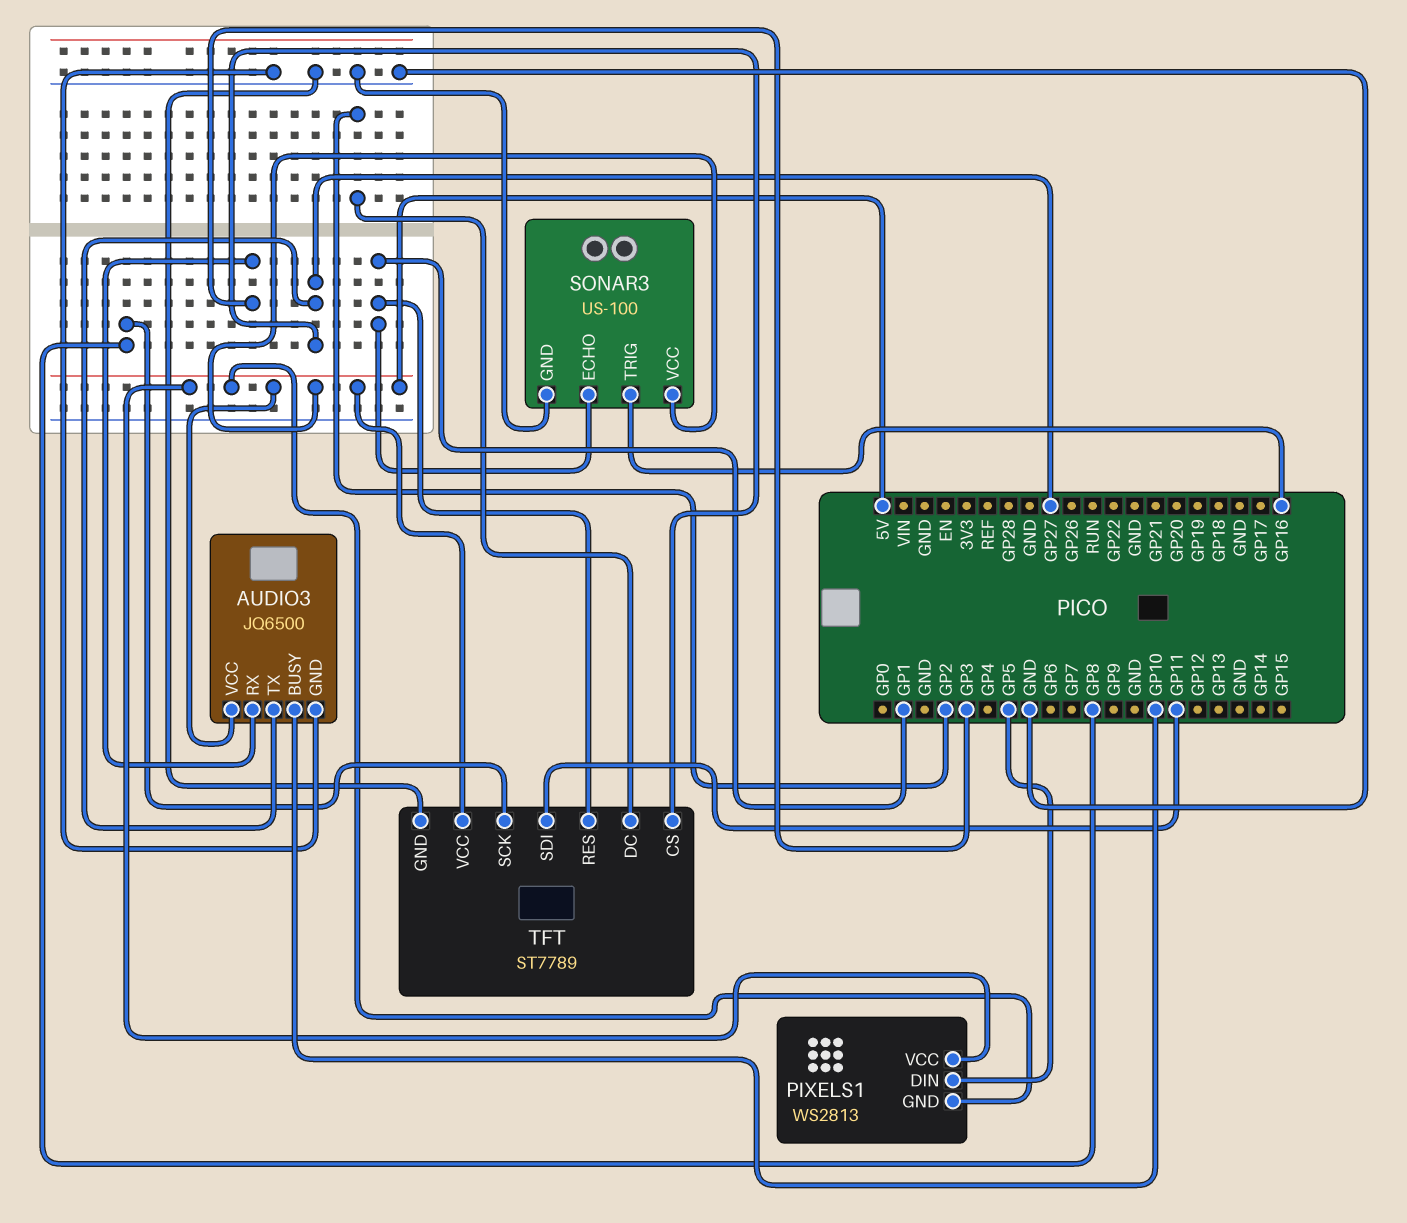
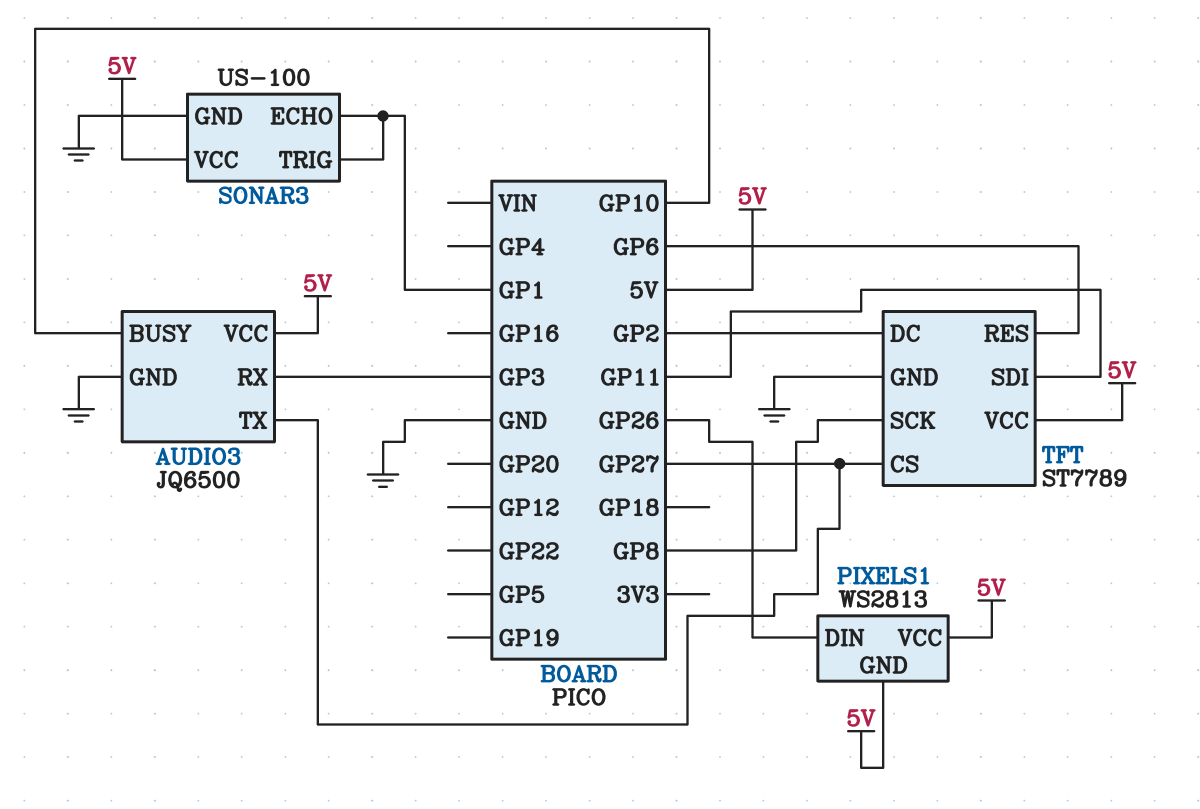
PIXELS1 pin DIN: GP5 -> GP26
SONAR3 pin TRIG: GP16 -> GP1
TFT pin RES: GP1 -> GP6

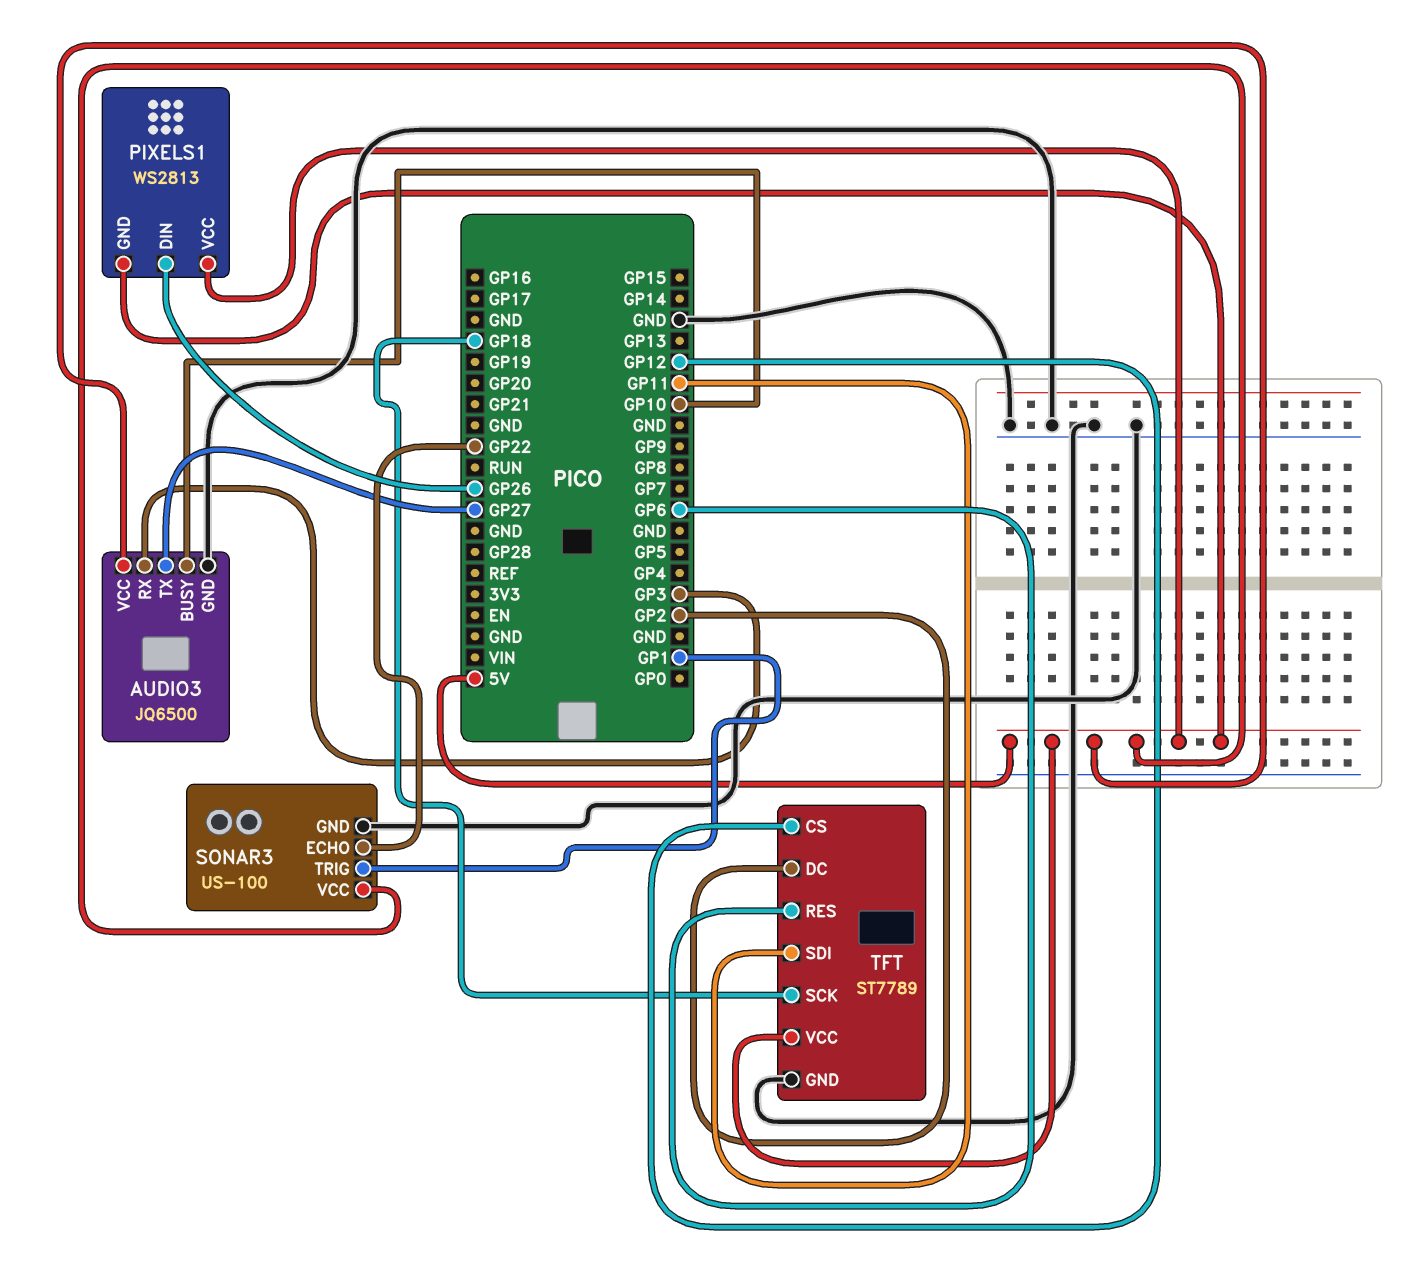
SONAR3 pin ECHO: GP1 -> GP22
TFT pin CS: GP27 -> GP12
TFT pin SCK: GP8 -> GP18

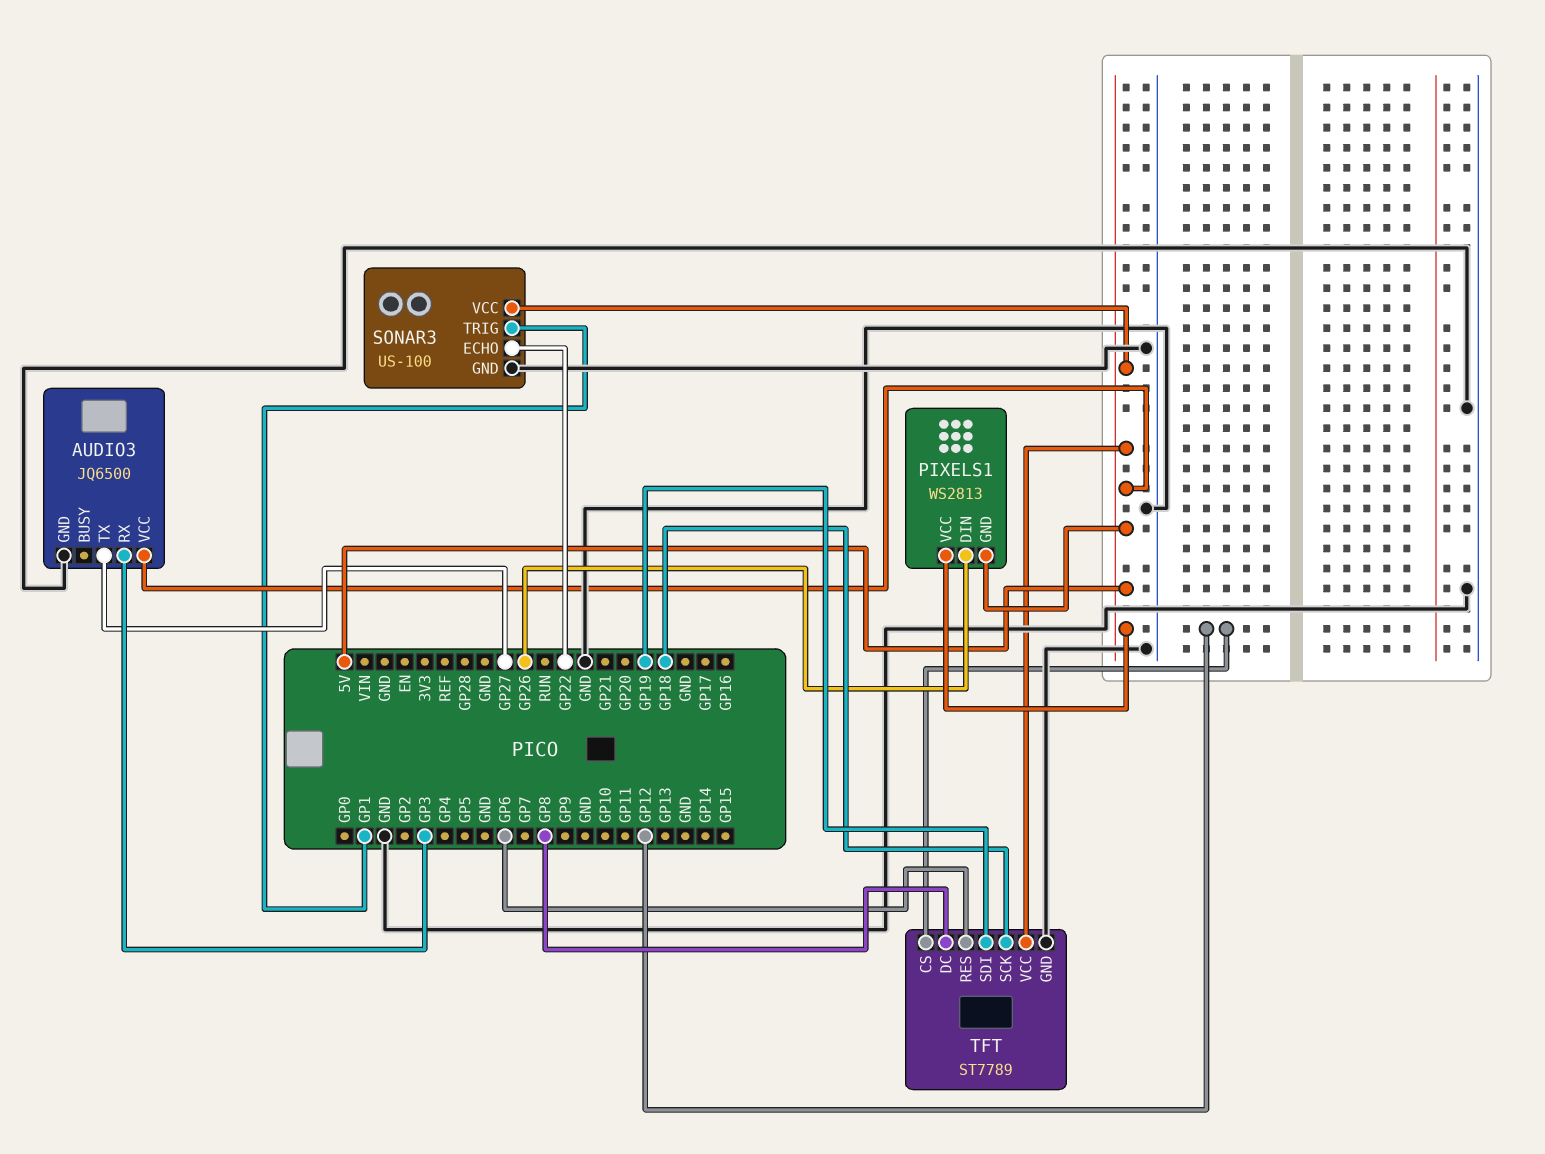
AUDIO3 pin BUSY: GP10 -> none
TFT pin DC: GP2 -> GP8
TFT pin SDI: GP11 -> GP19

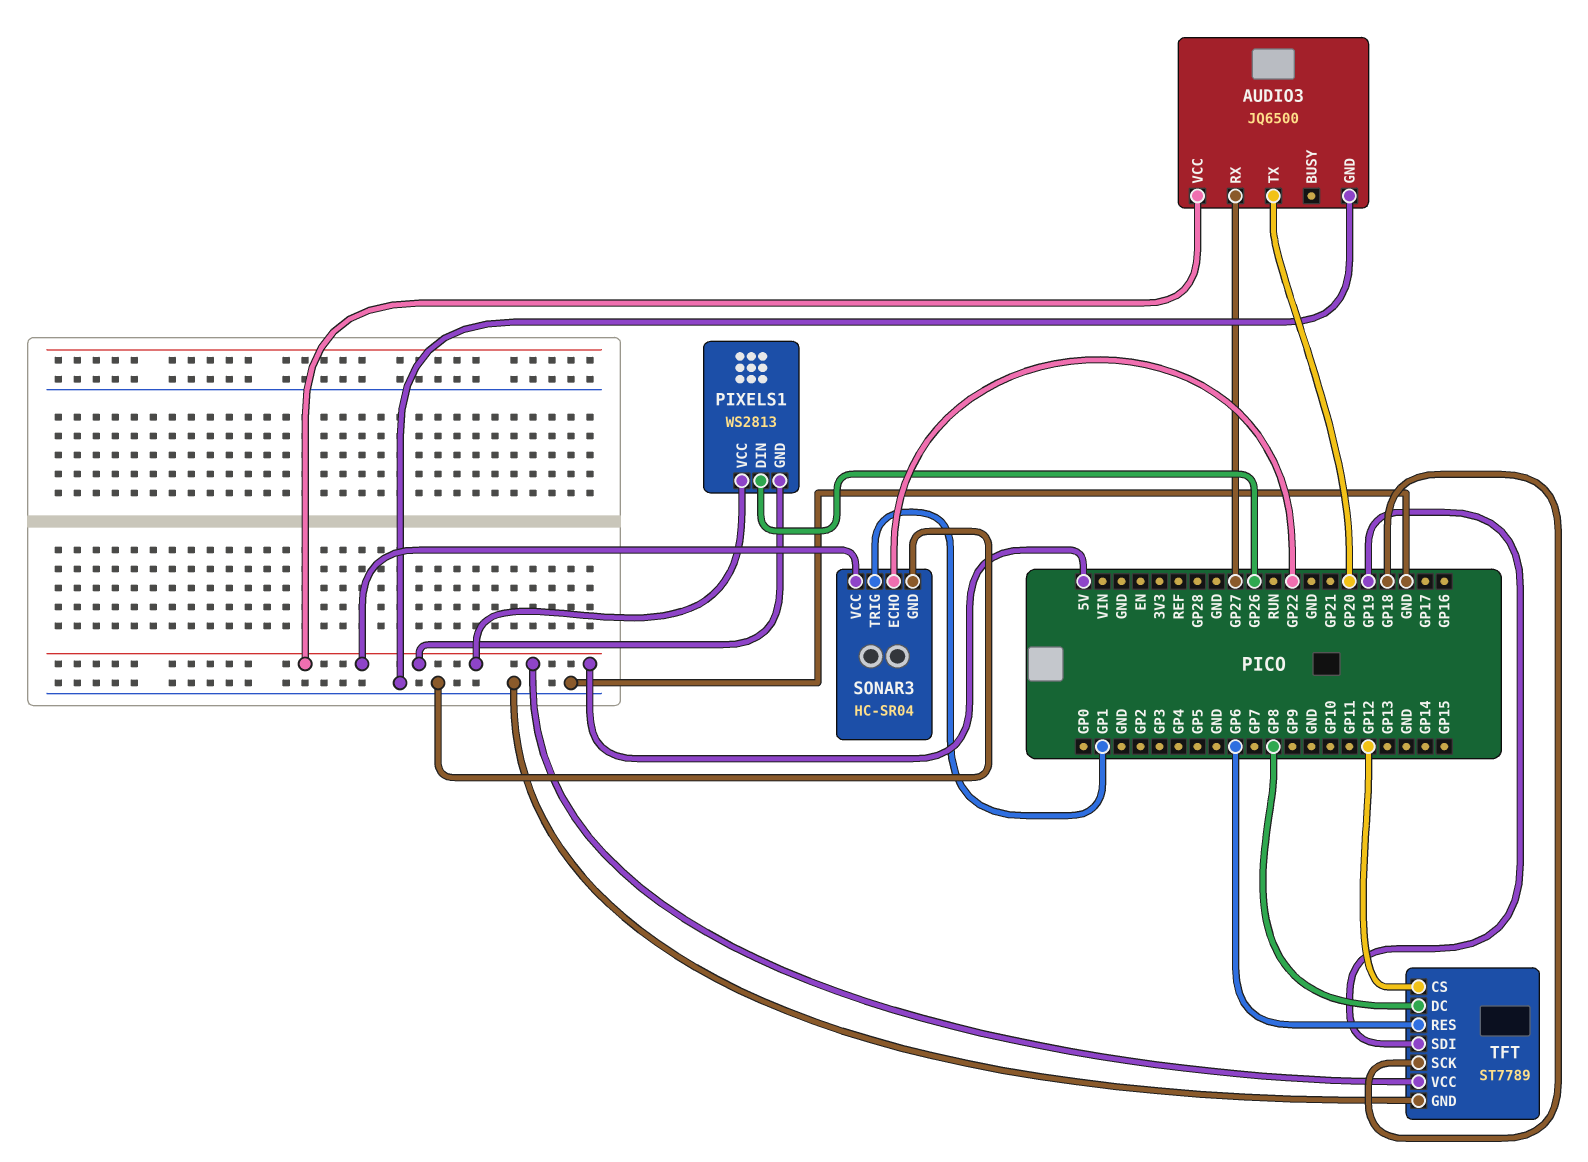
AUDIO3 pin RX: GP3 -> GP27
AUDIO3 pin TX: GP27 -> GP20
SONAR3: US-100 -> HC-SR04

